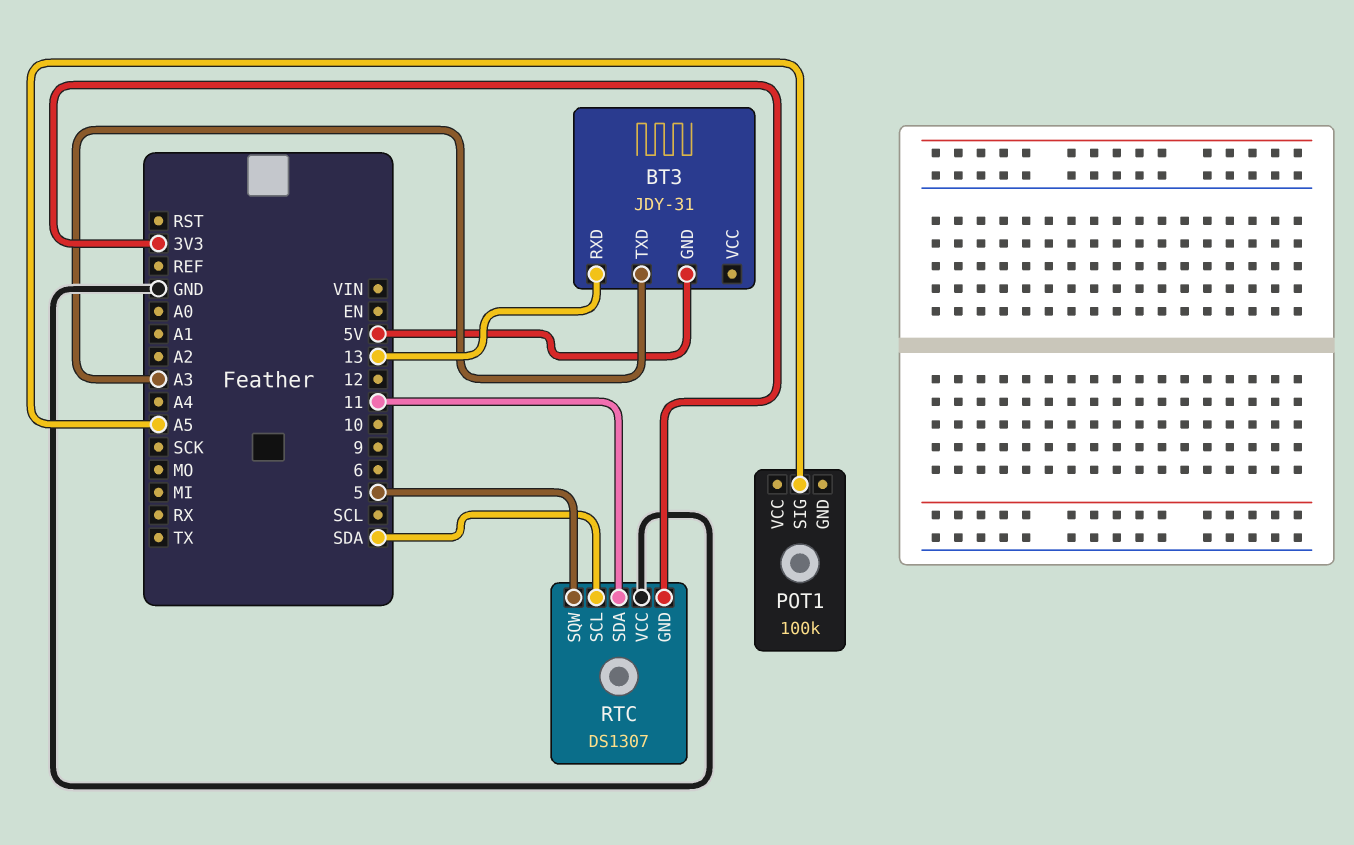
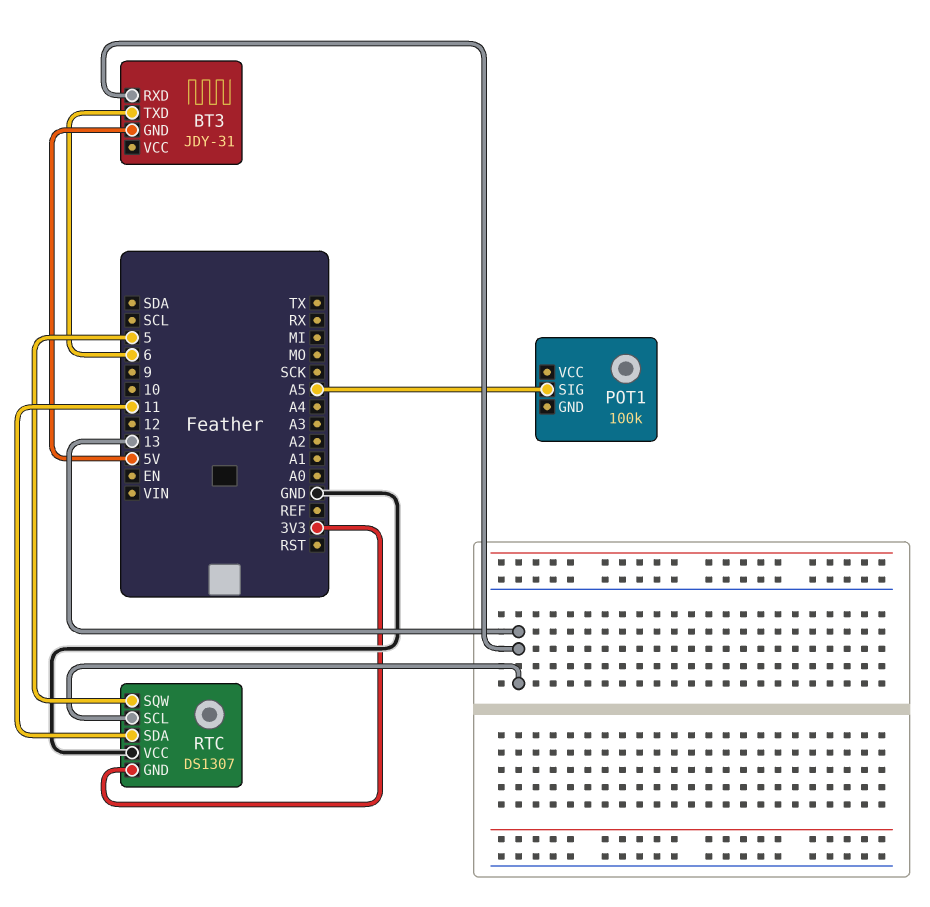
BT3 pin TXD: A3 -> 6
RTC pin SCL: SDA -> 13

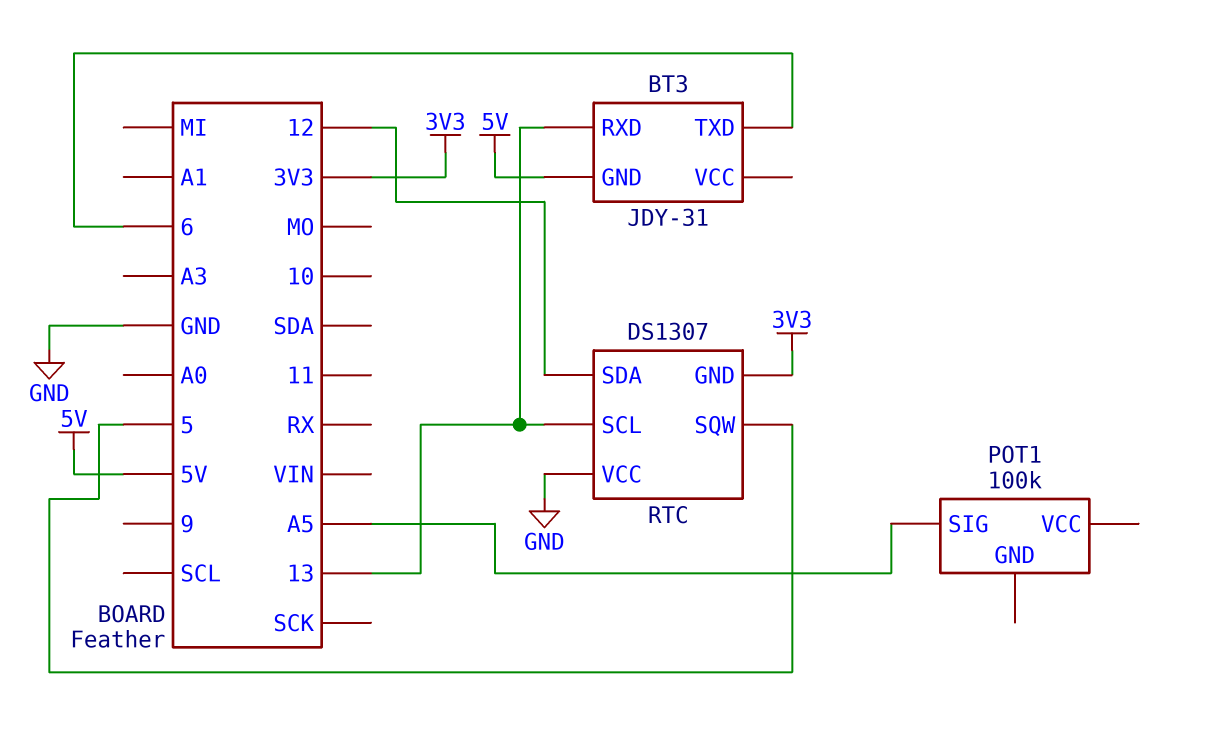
RTC pin SDA: 11 -> 12

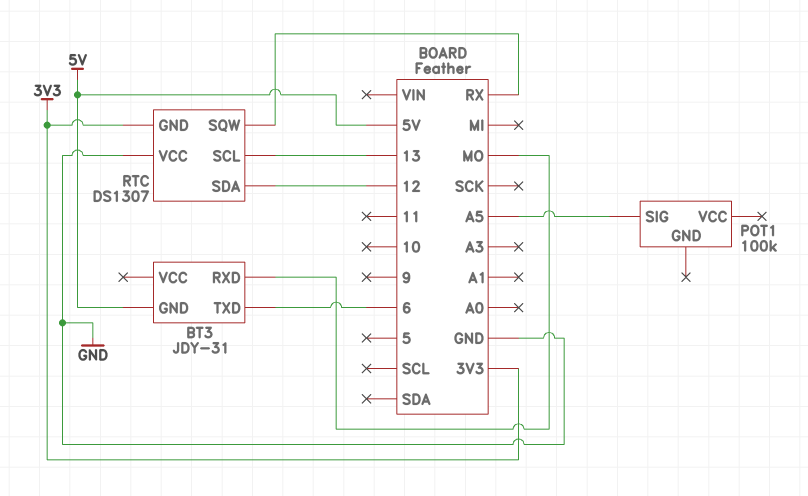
BT3 pin RXD: 13 -> MO
RTC pin SQW: 5 -> RX

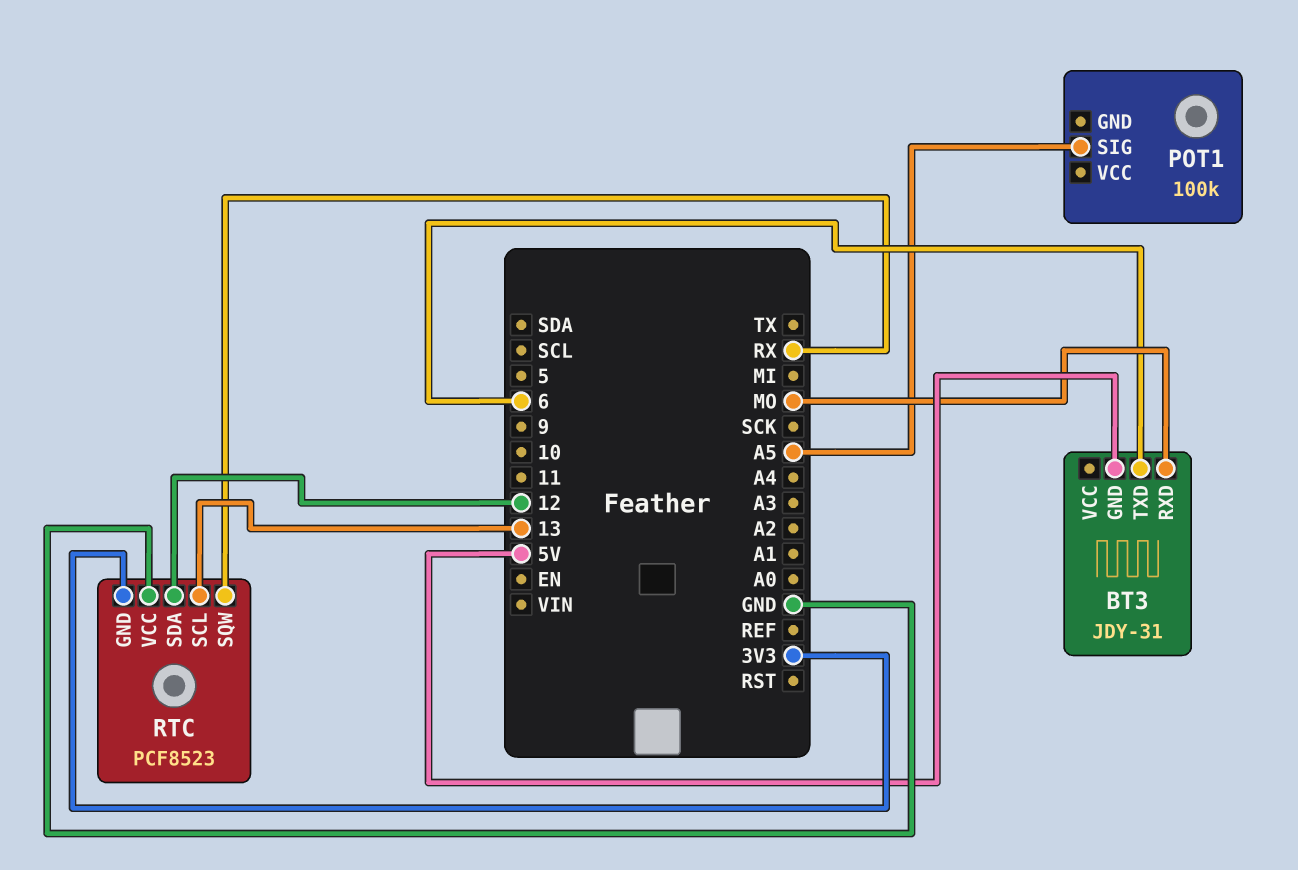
RTC: DS1307 -> PCF8523

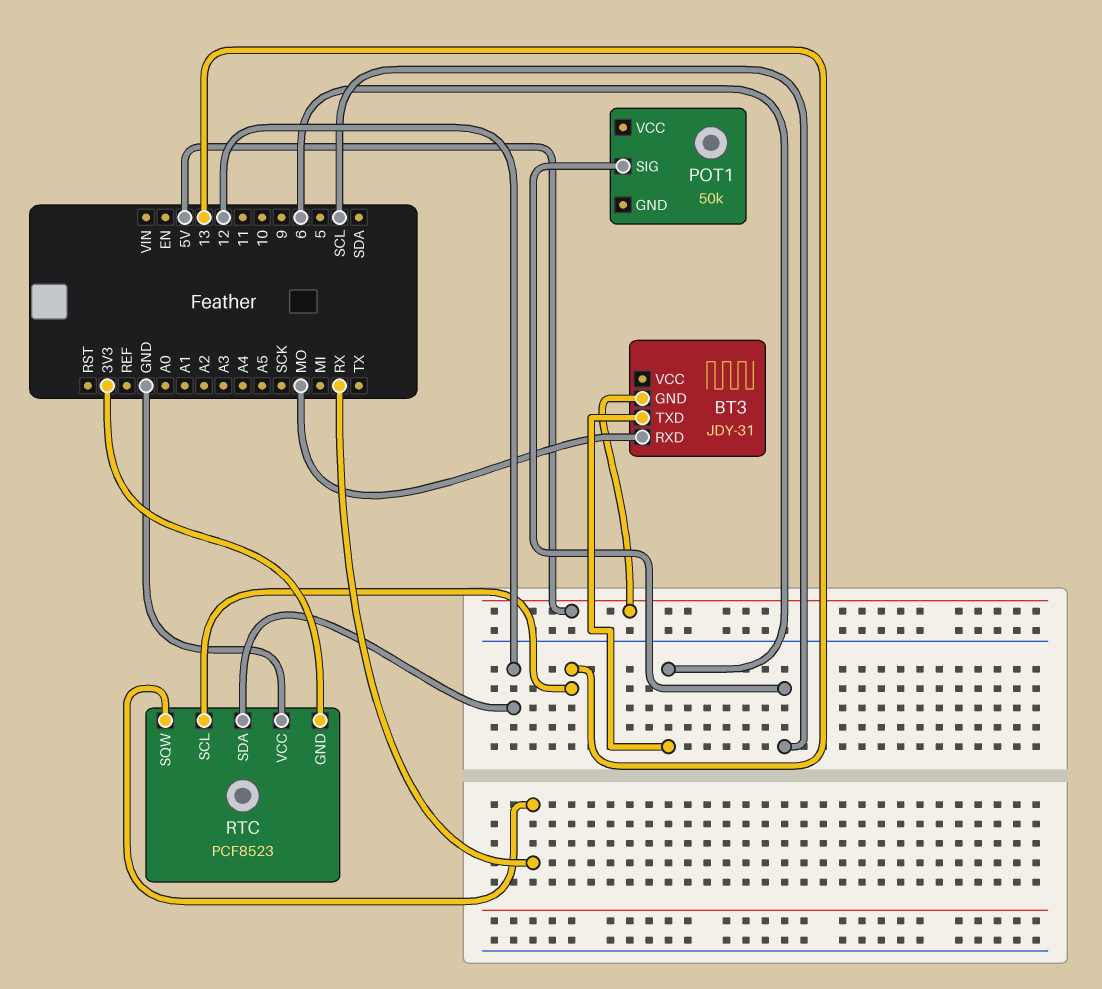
POT1: 100k -> 50k
POT1 pin SIG: A5 -> SCL

